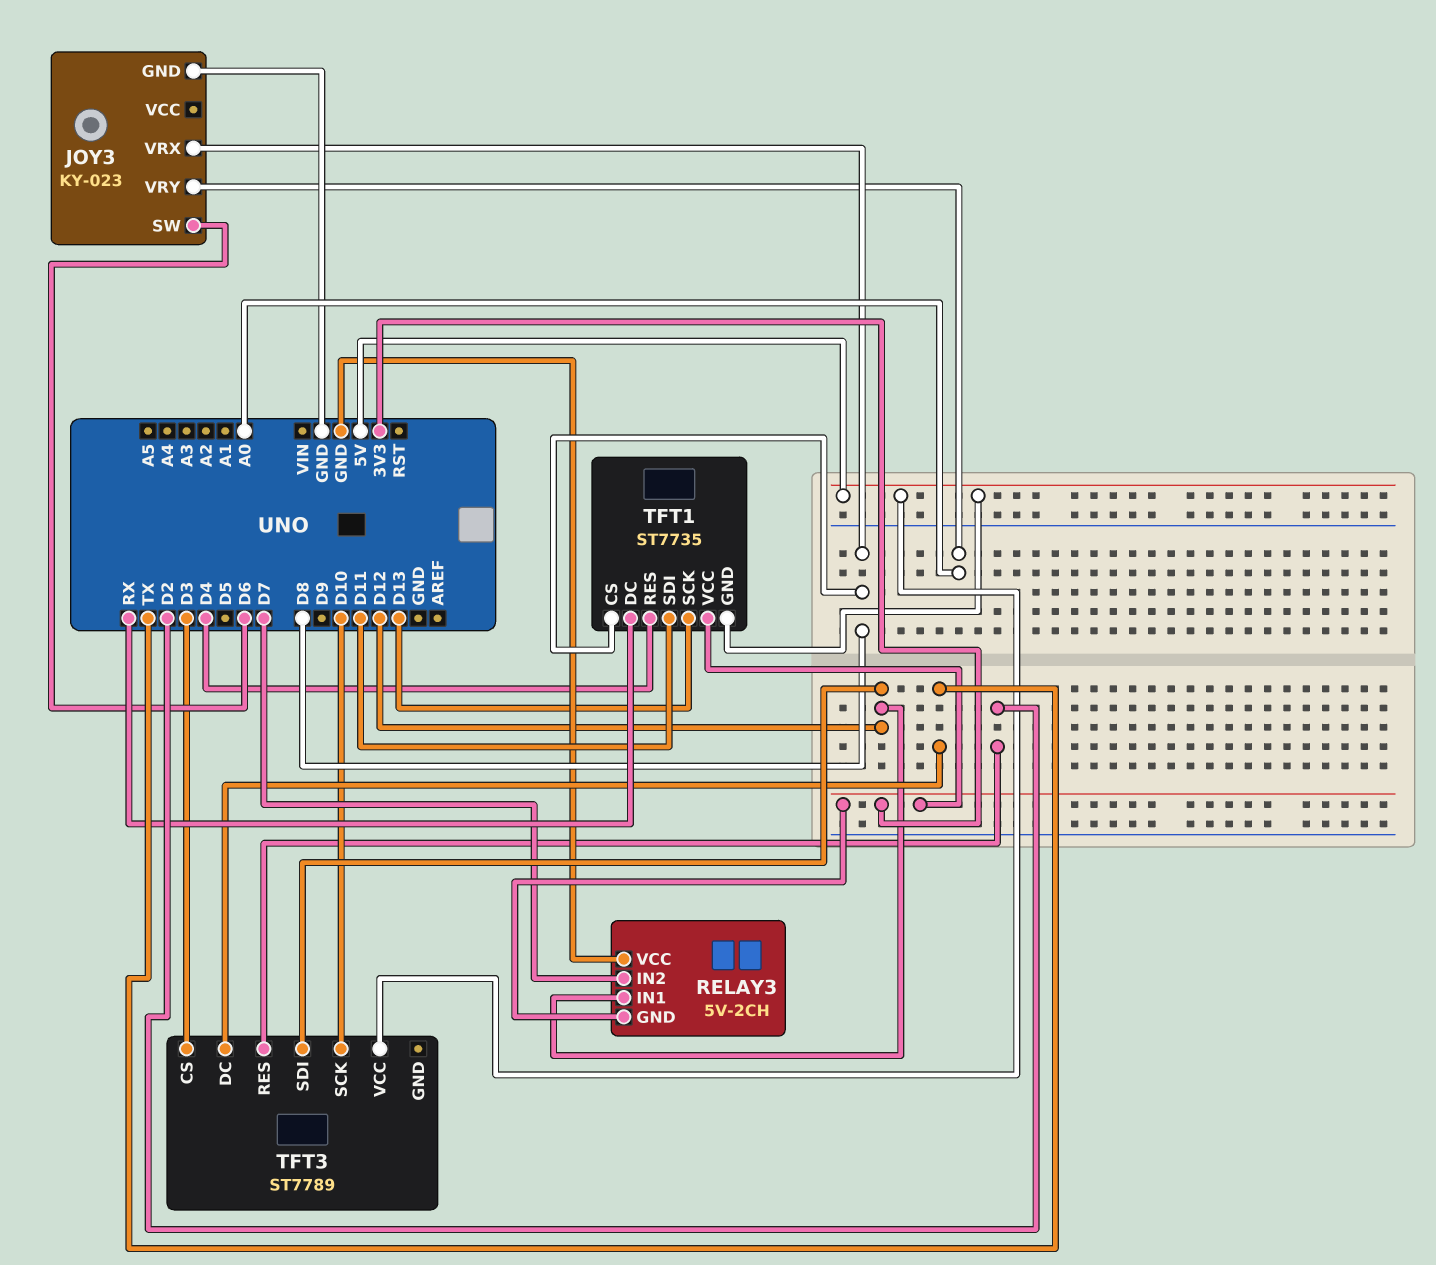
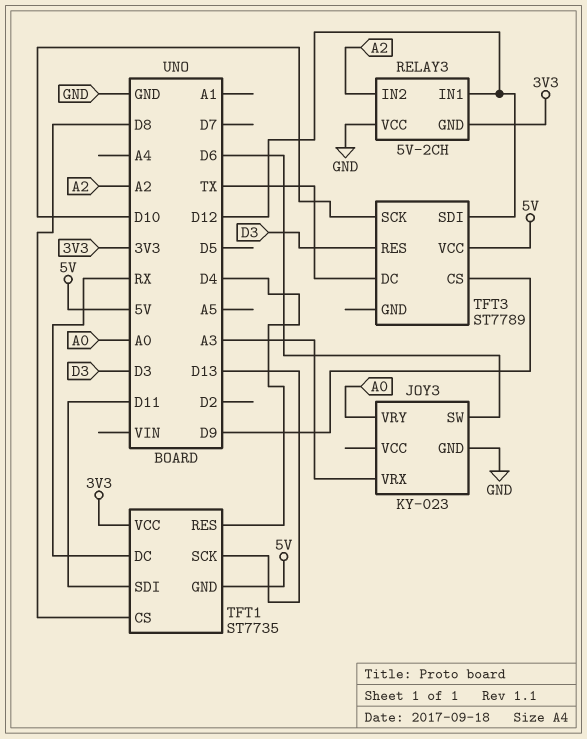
JOY3 pin VRX: D8 -> A3
RELAY3 pin IN2: D7 -> A2
TFT3 pin CS: D3 -> D9
TFT3 pin RES: D2 -> D3

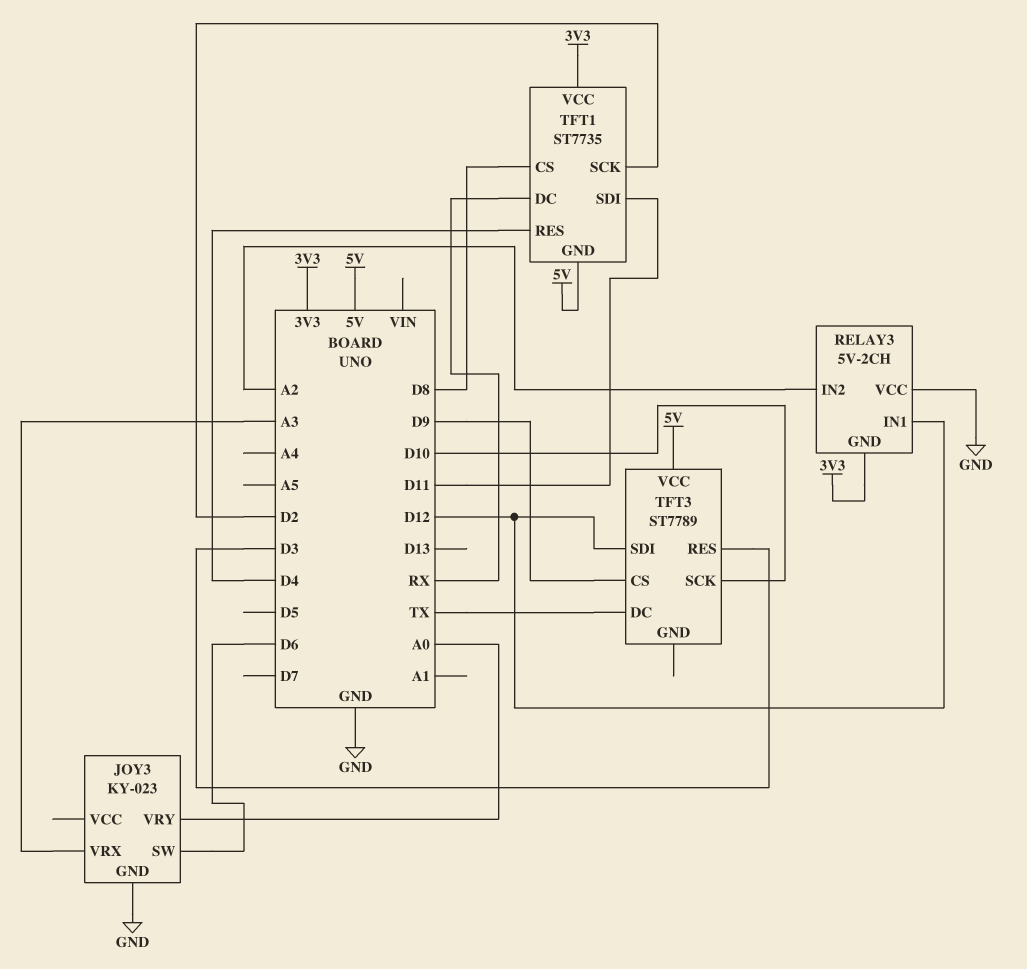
TFT1 pin SCK: D13 -> D2

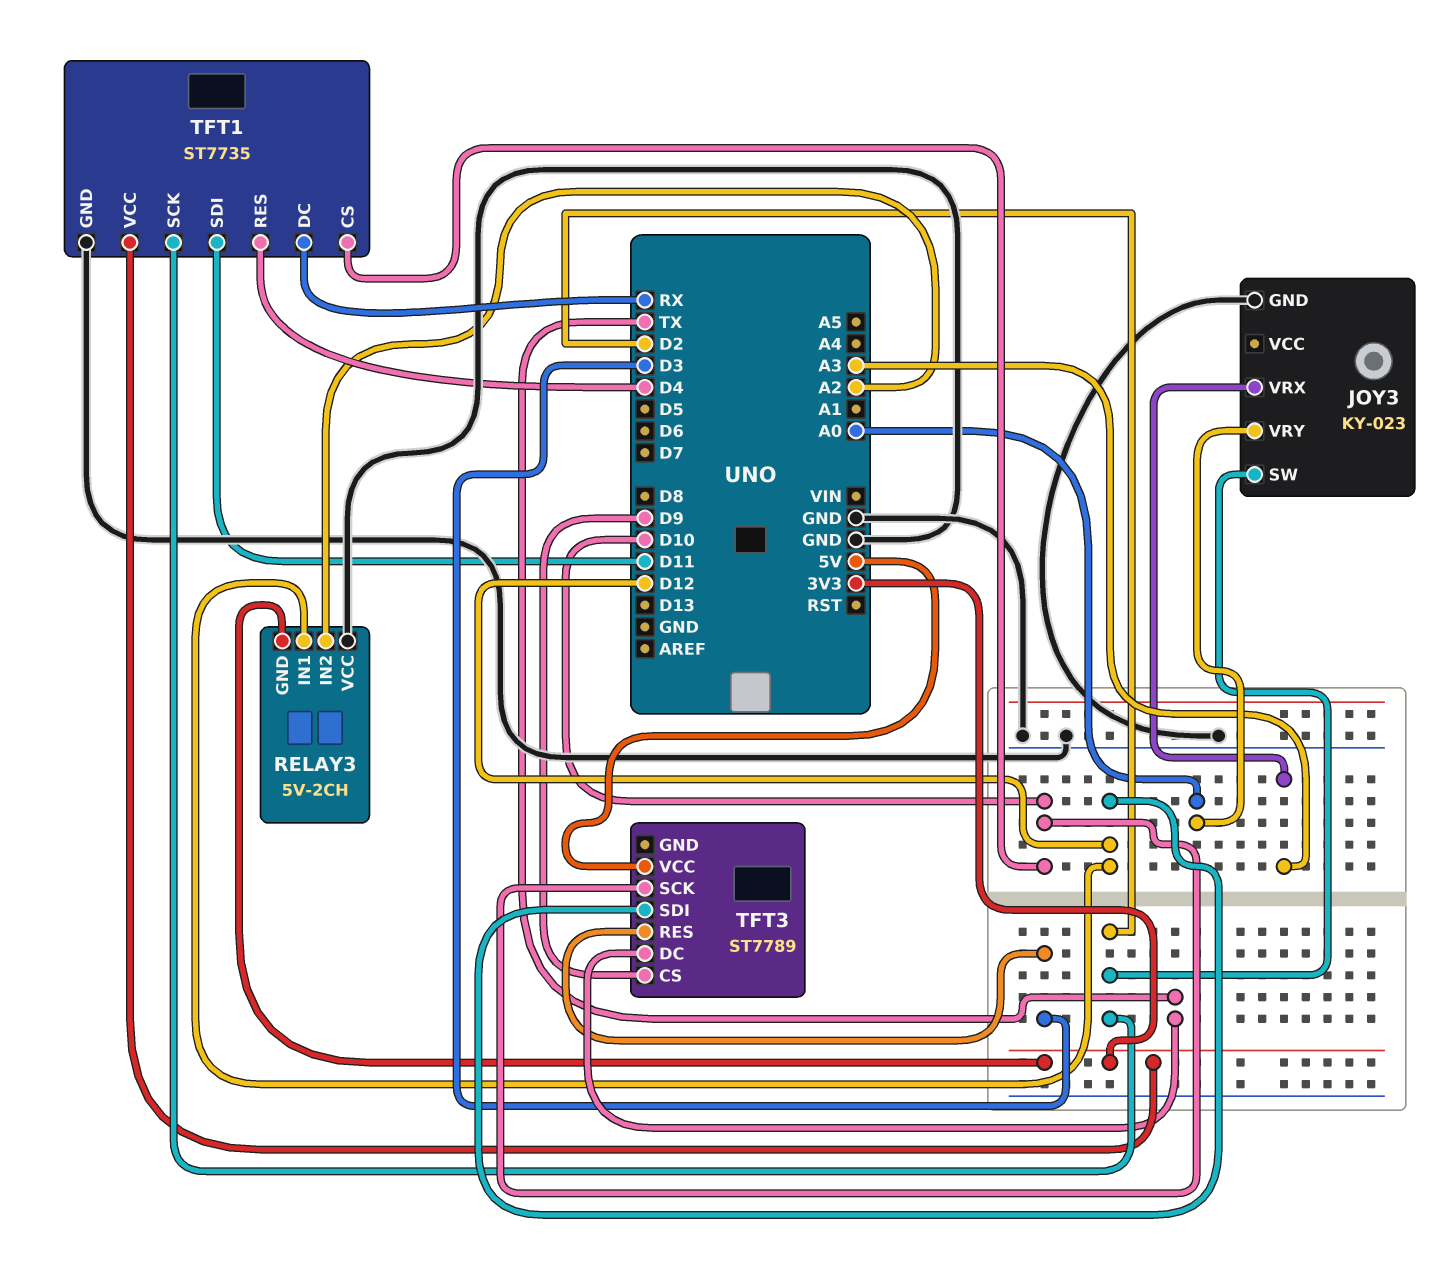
JOY3 pin SW: D6 -> D2
TFT1 pin CS: D8 -> D10
TFT1 pin GND: 5V -> GND

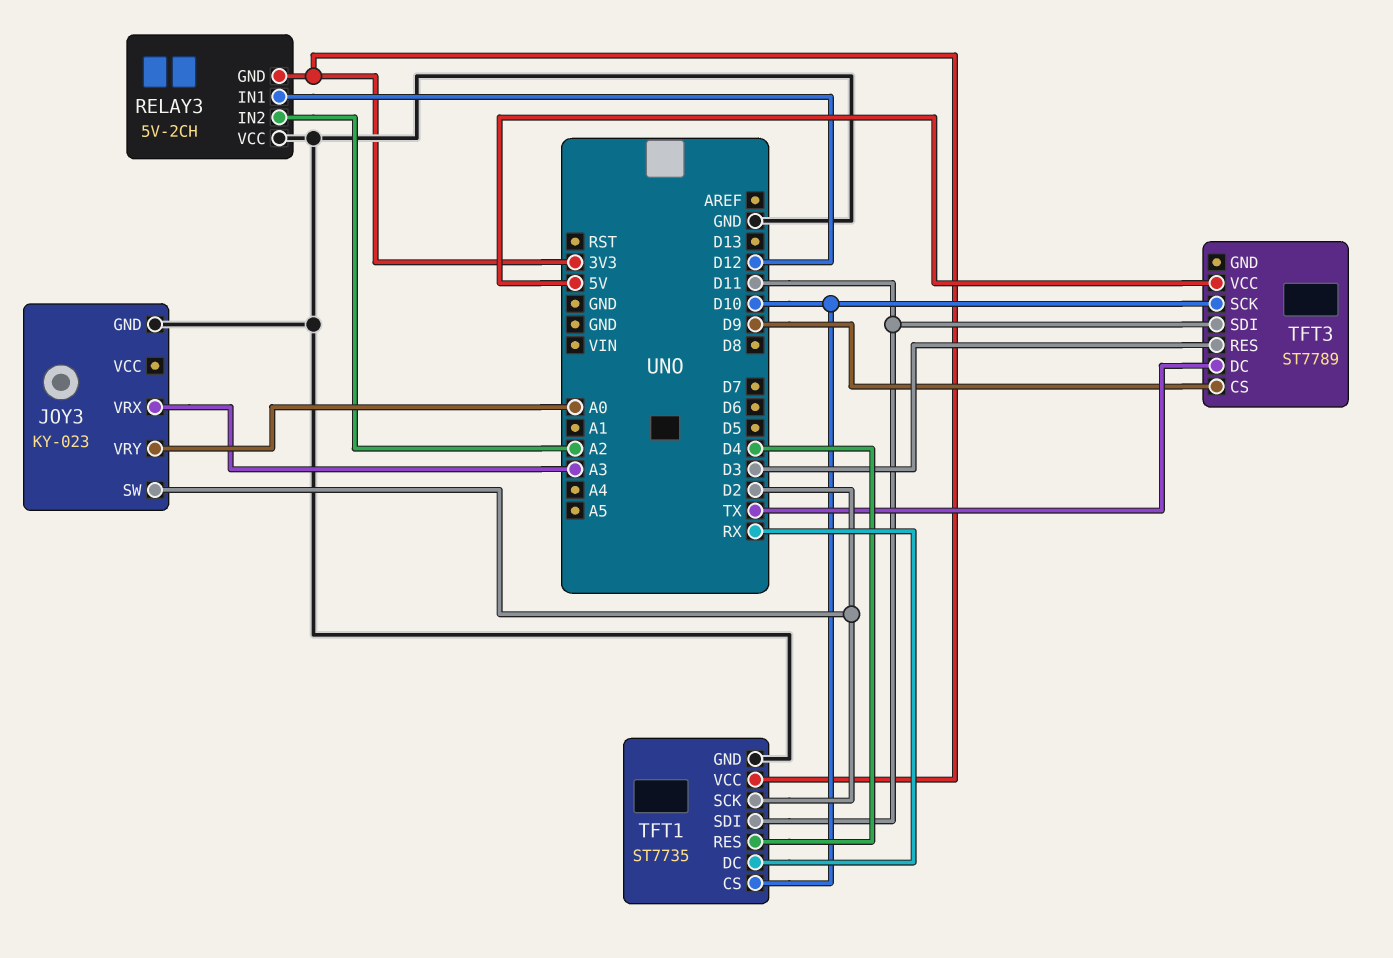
TFT3 pin SDI: D12 -> D11

